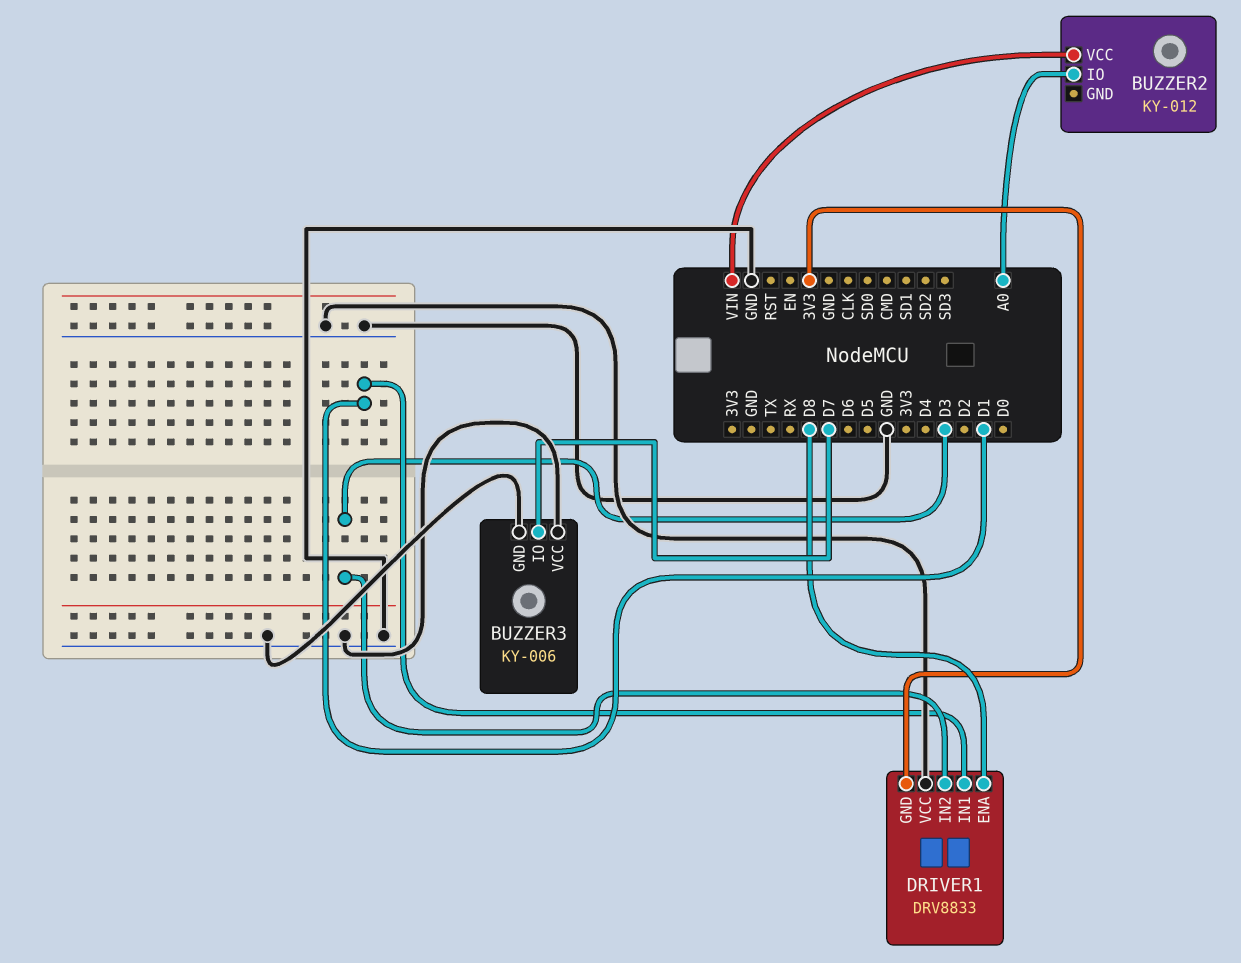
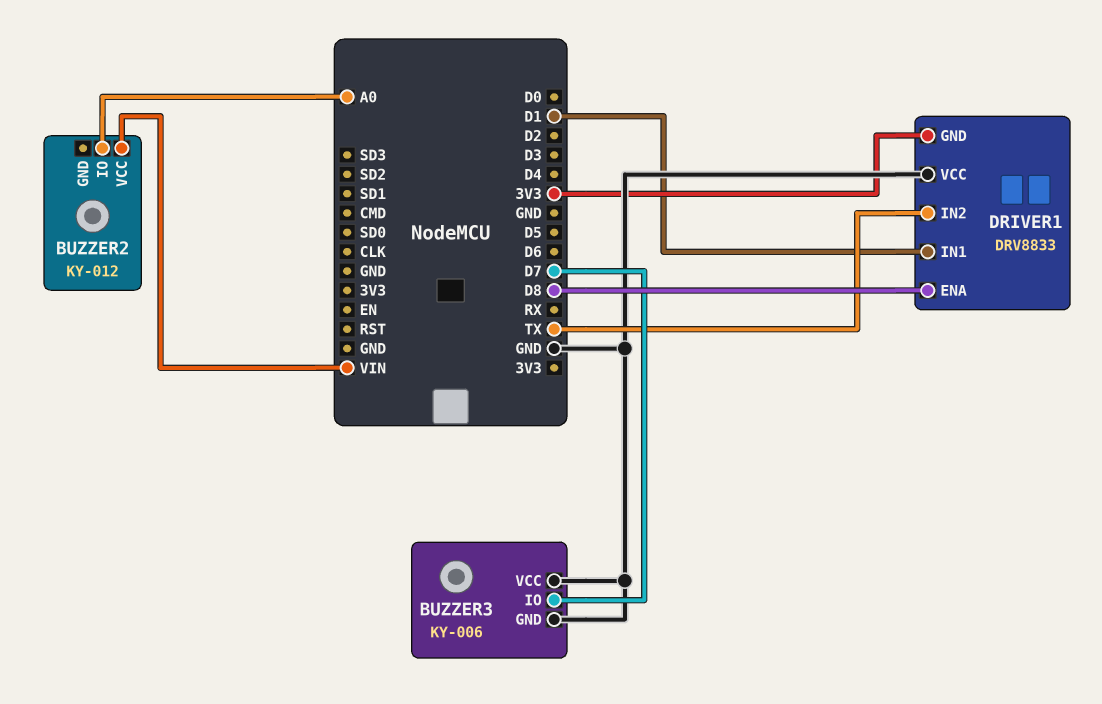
DRIVER1 pin IN2: D3 -> TX

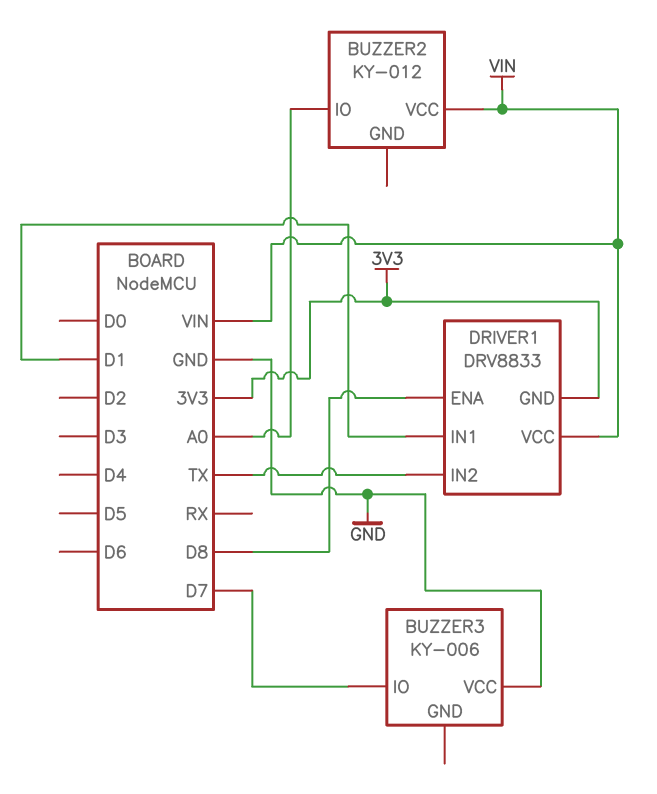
BUZZER3 pin GND: GND -> none
DRIVER1 pin VCC: GND -> VIN

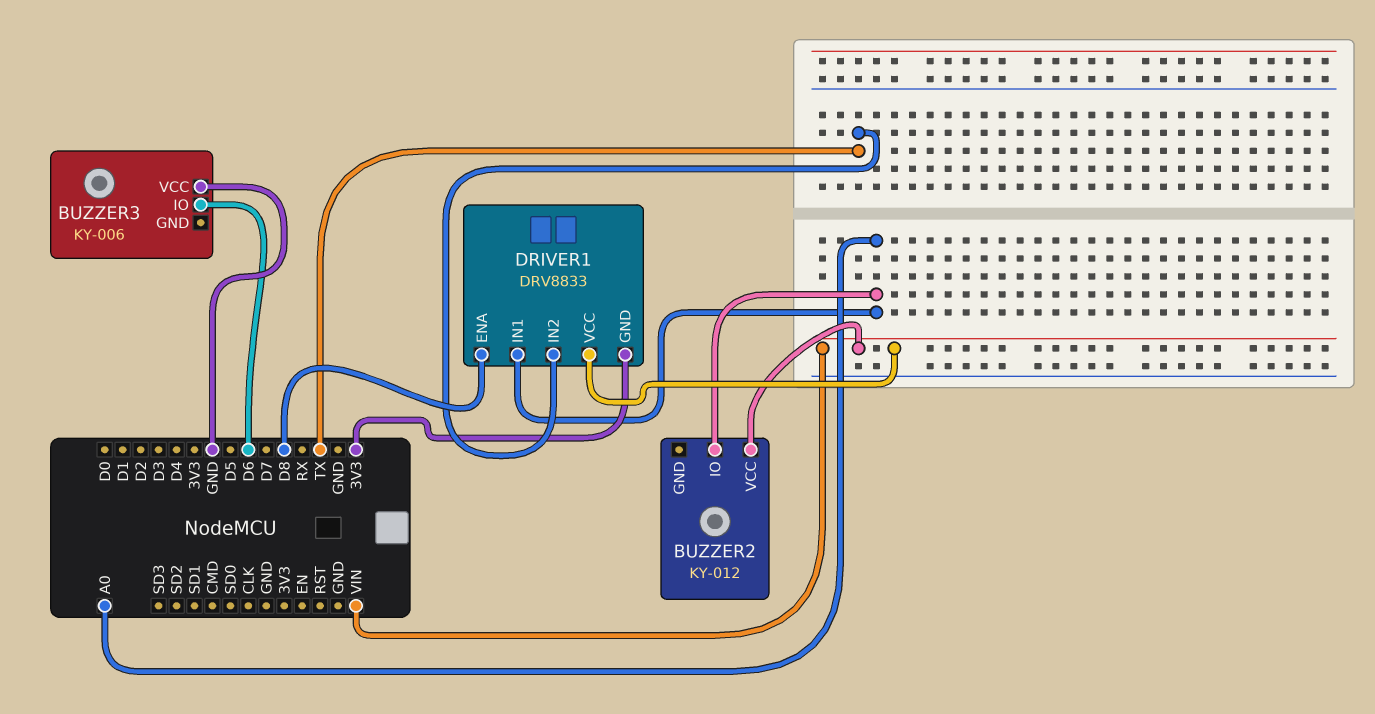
BUZZER3 pin IO: D7 -> D6
DRIVER1 pin IN1: D1 -> A0

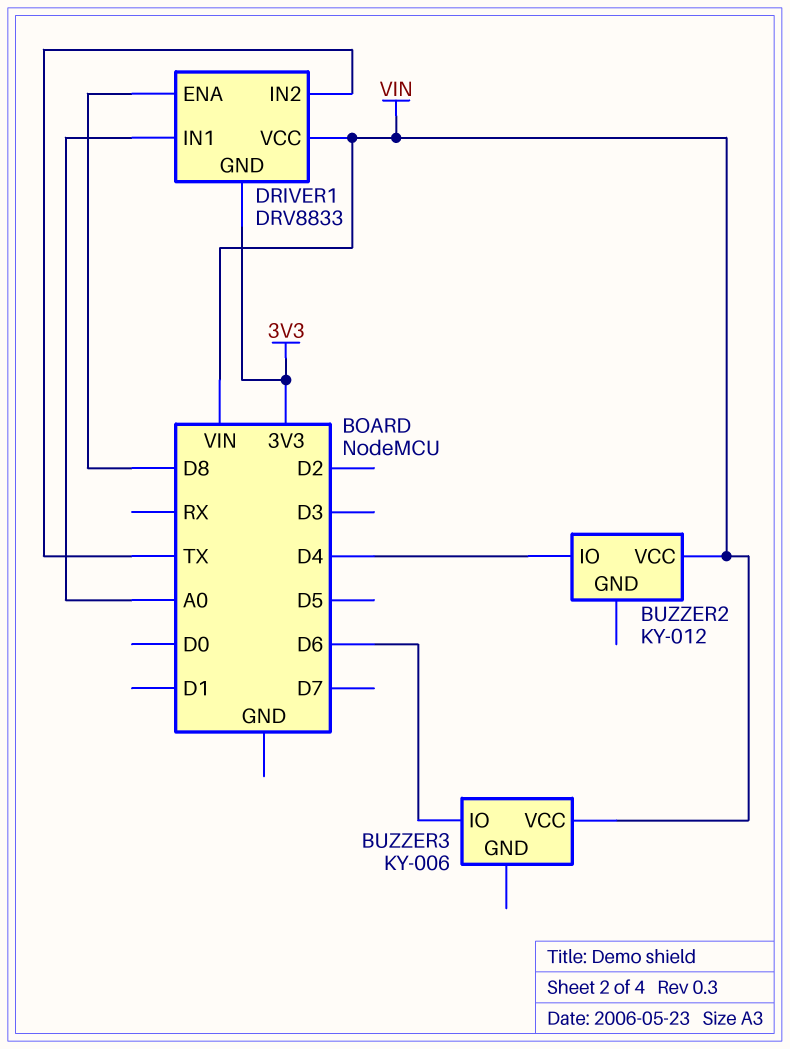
BUZZER2 pin IO: A0 -> D4
BUZZER3 pin VCC: GND -> VIN

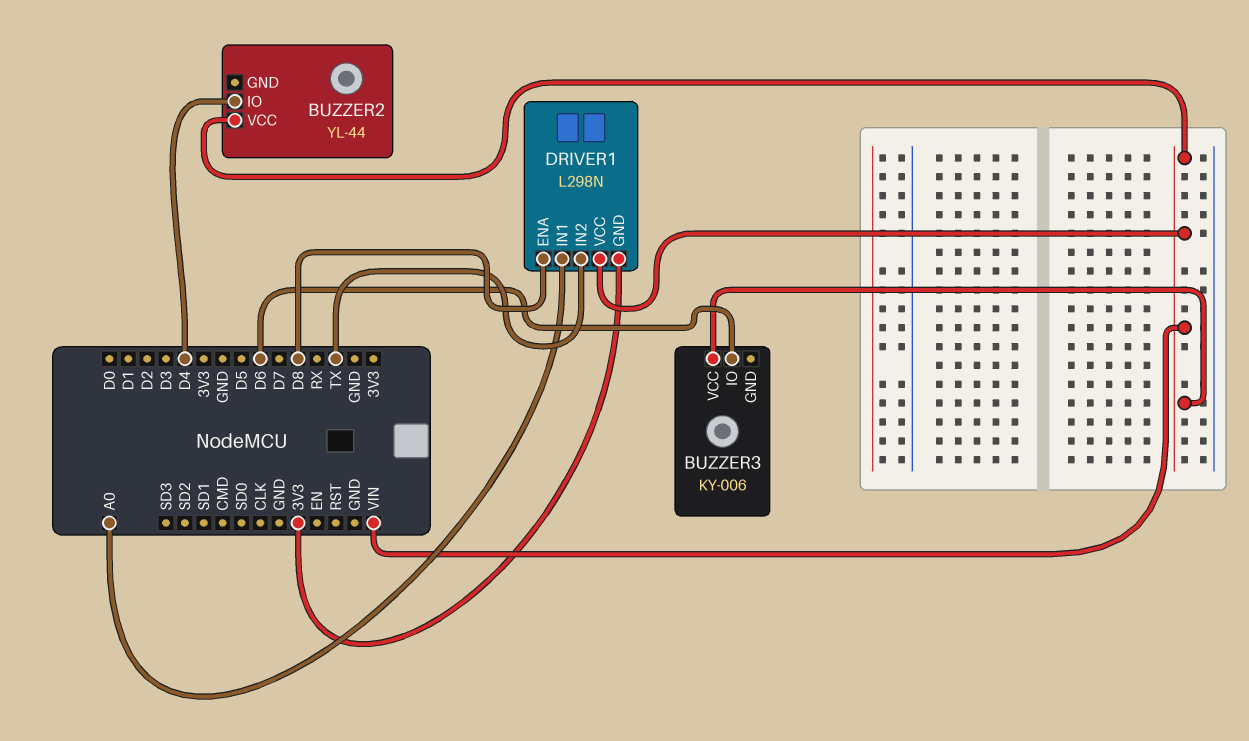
BUZZER2: KY-012 -> YL-44
DRIVER1: DRV8833 -> L298N

